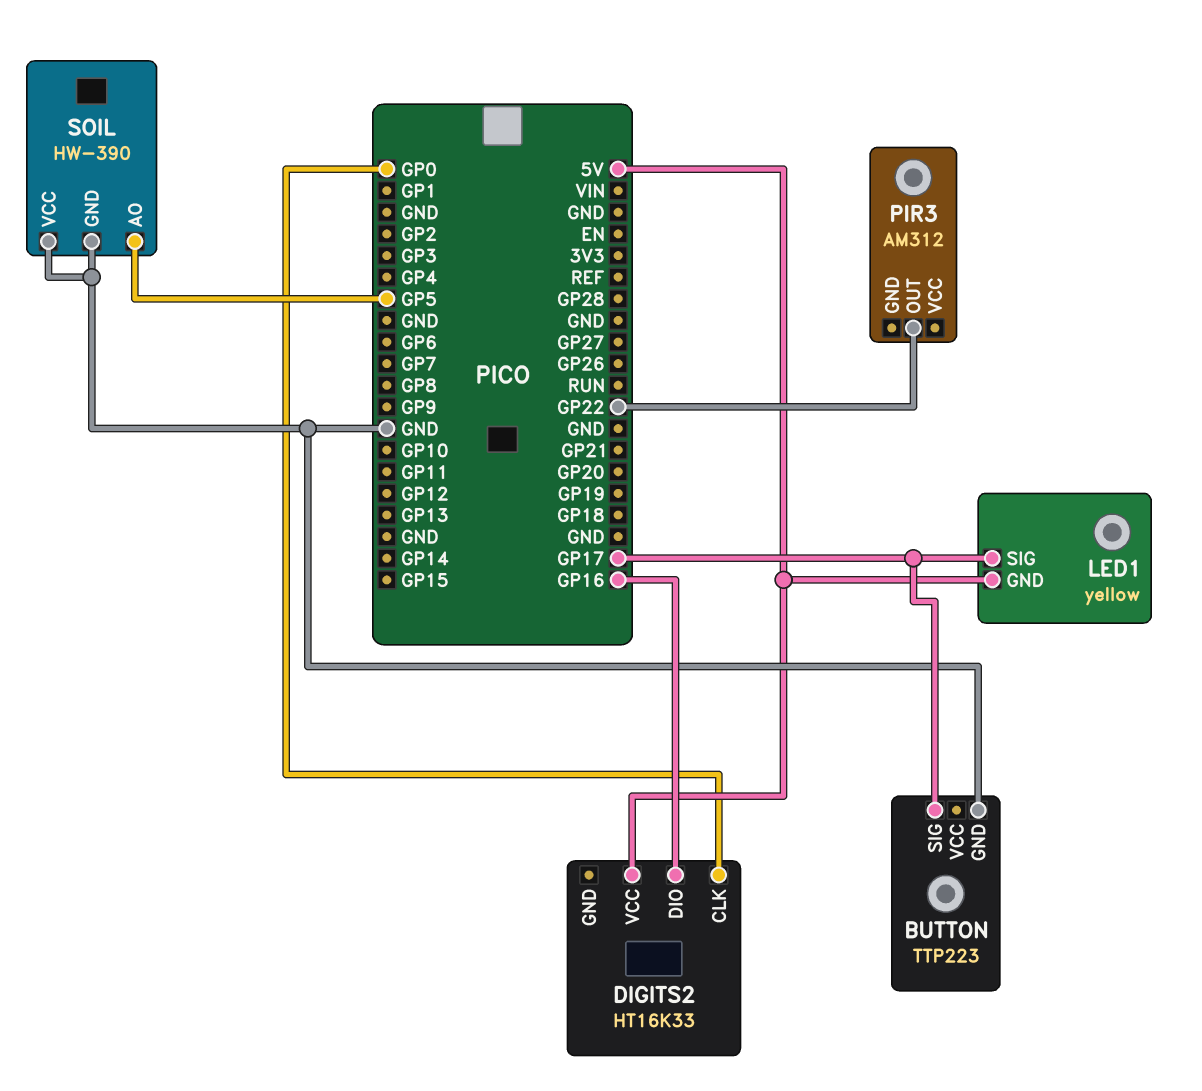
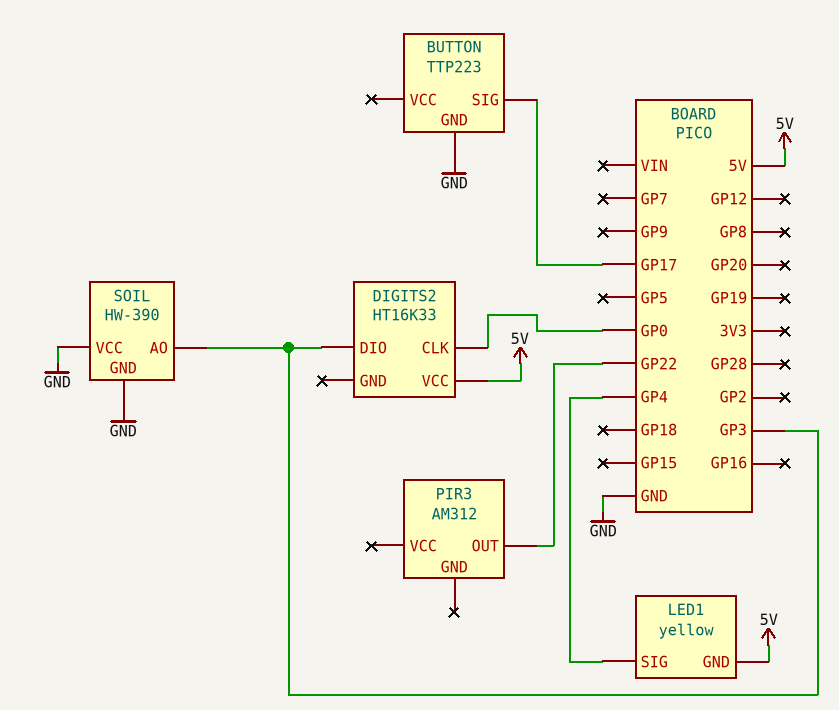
DIGITS2 pin DIO: GP16 -> GP3
LED1 pin SIG: GP17 -> GP4
SOIL pin AO: GP5 -> GP3

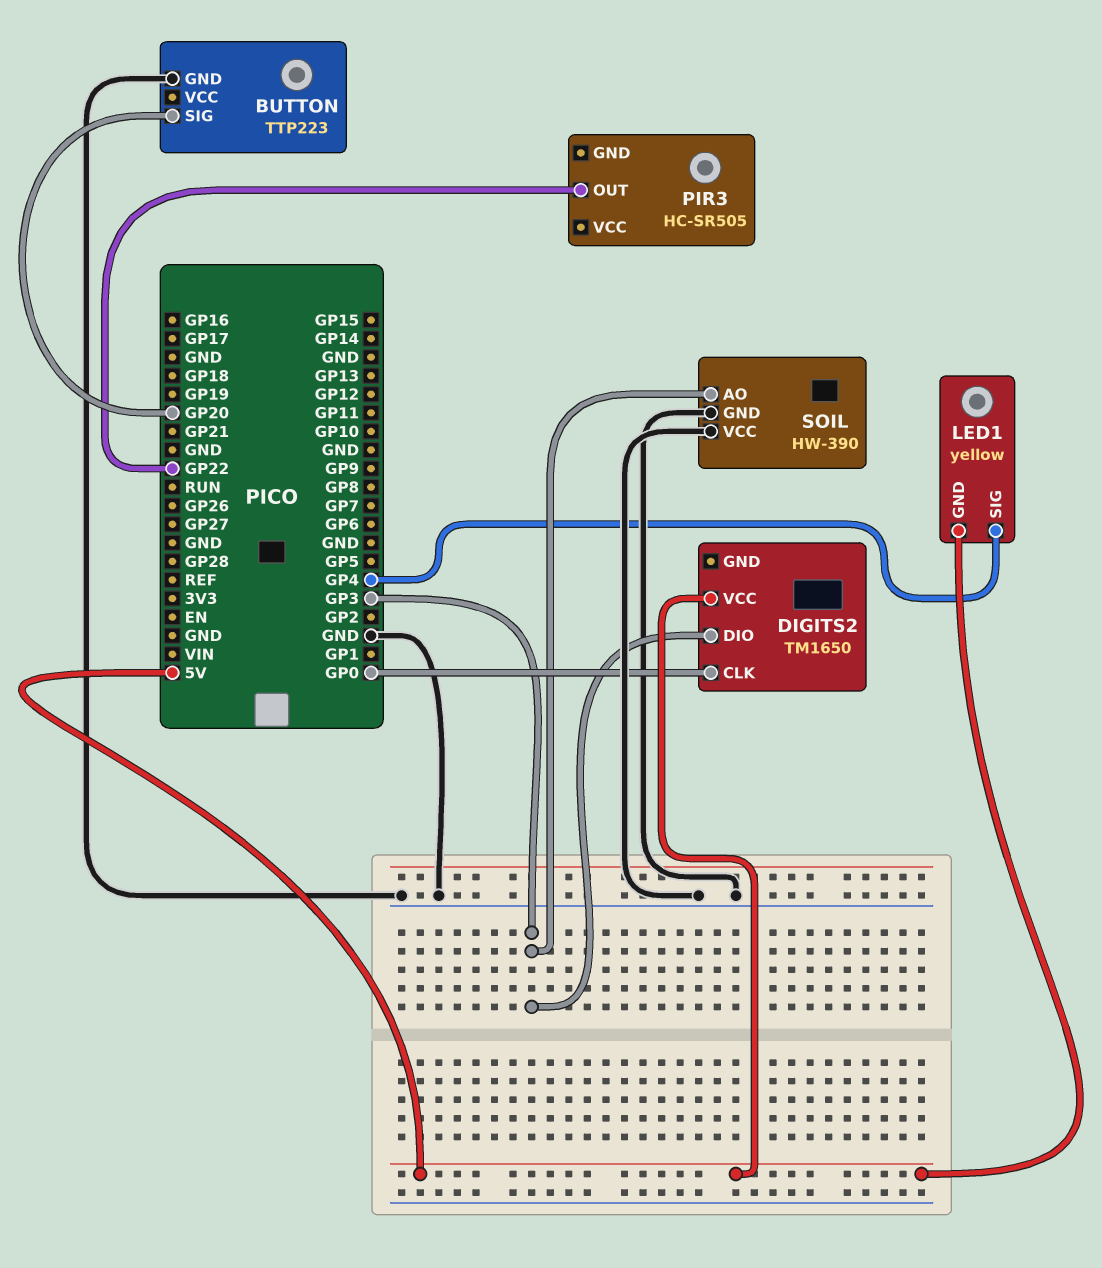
BUTTON pin SIG: GP17 -> GP20
DIGITS2: HT16K33 -> TM1650
PIR3: AM312 -> HC-SR505

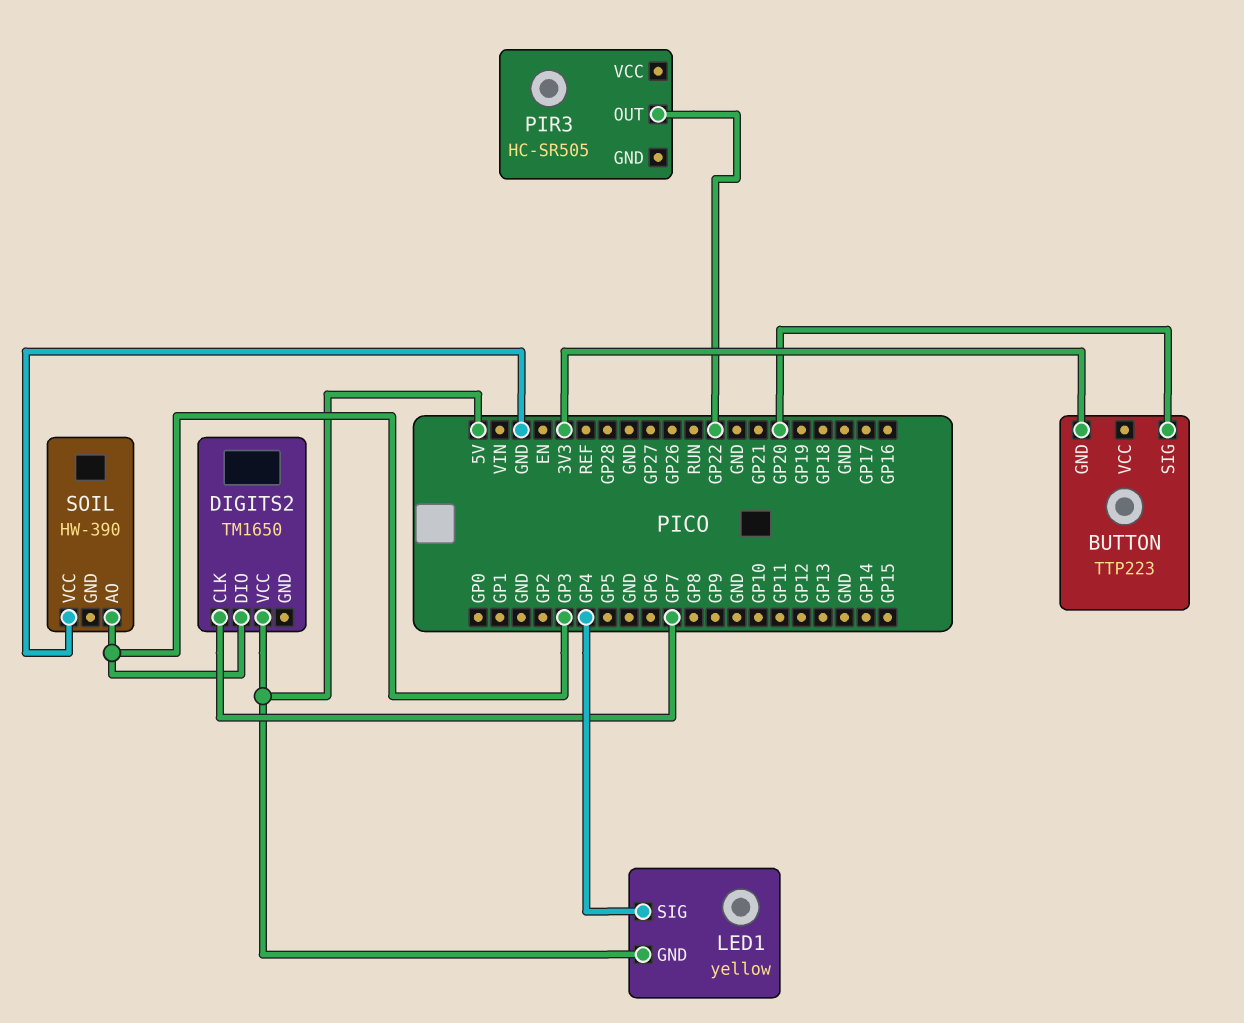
BUTTON pin GND: GND -> 3V3
DIGITS2 pin CLK: GP0 -> GP7
SOIL pin GND: GND -> none

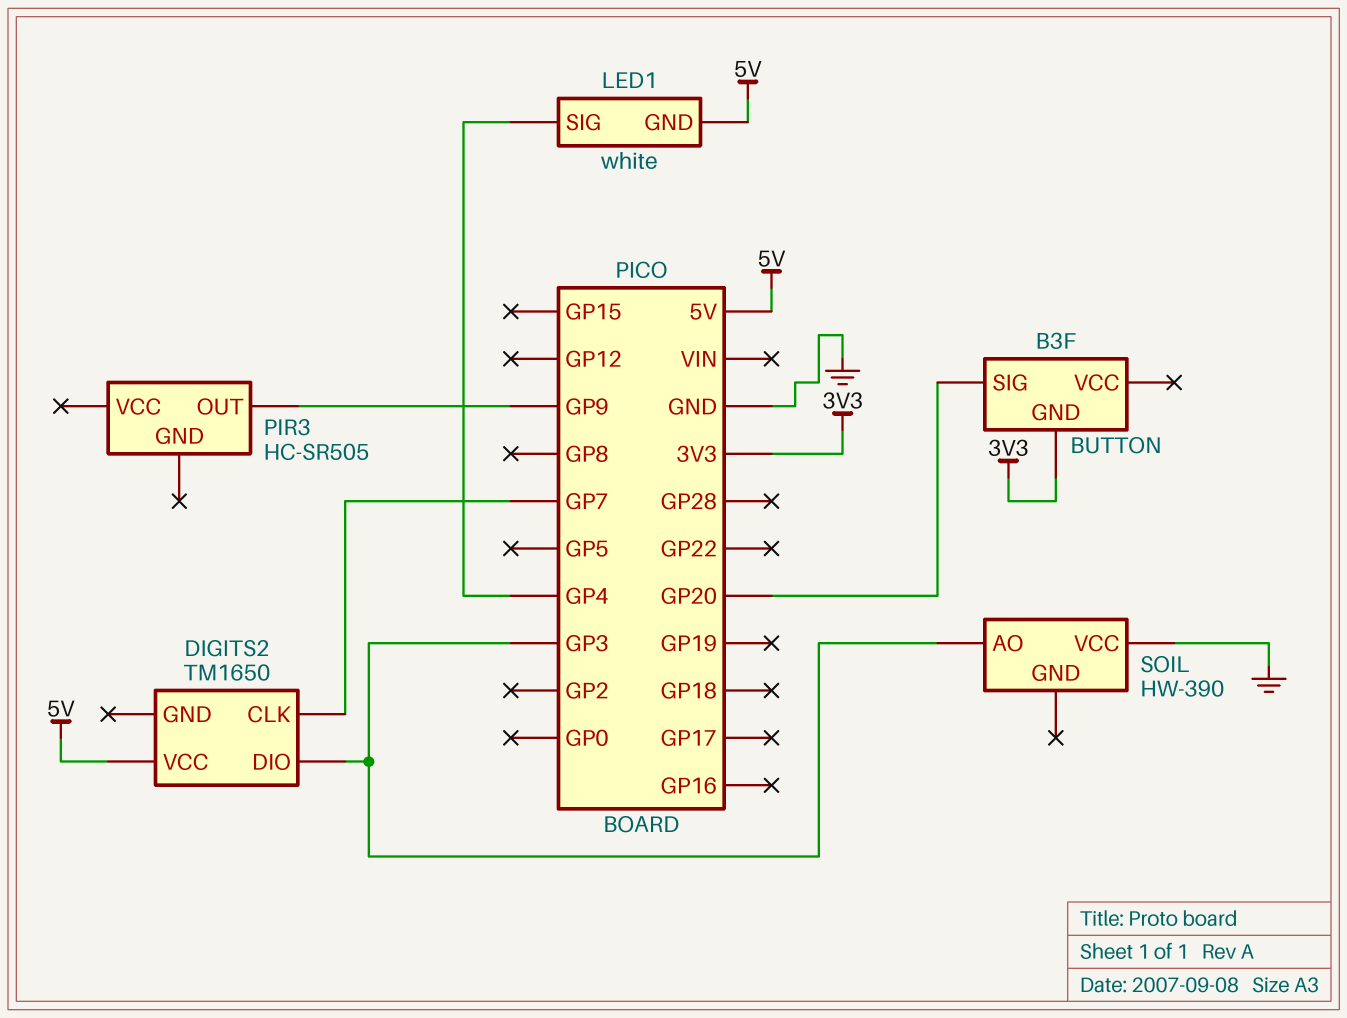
BUTTON: TTP223 -> B3F
LED1: yellow -> white
PIR3 pin OUT: GP22 -> GP9

